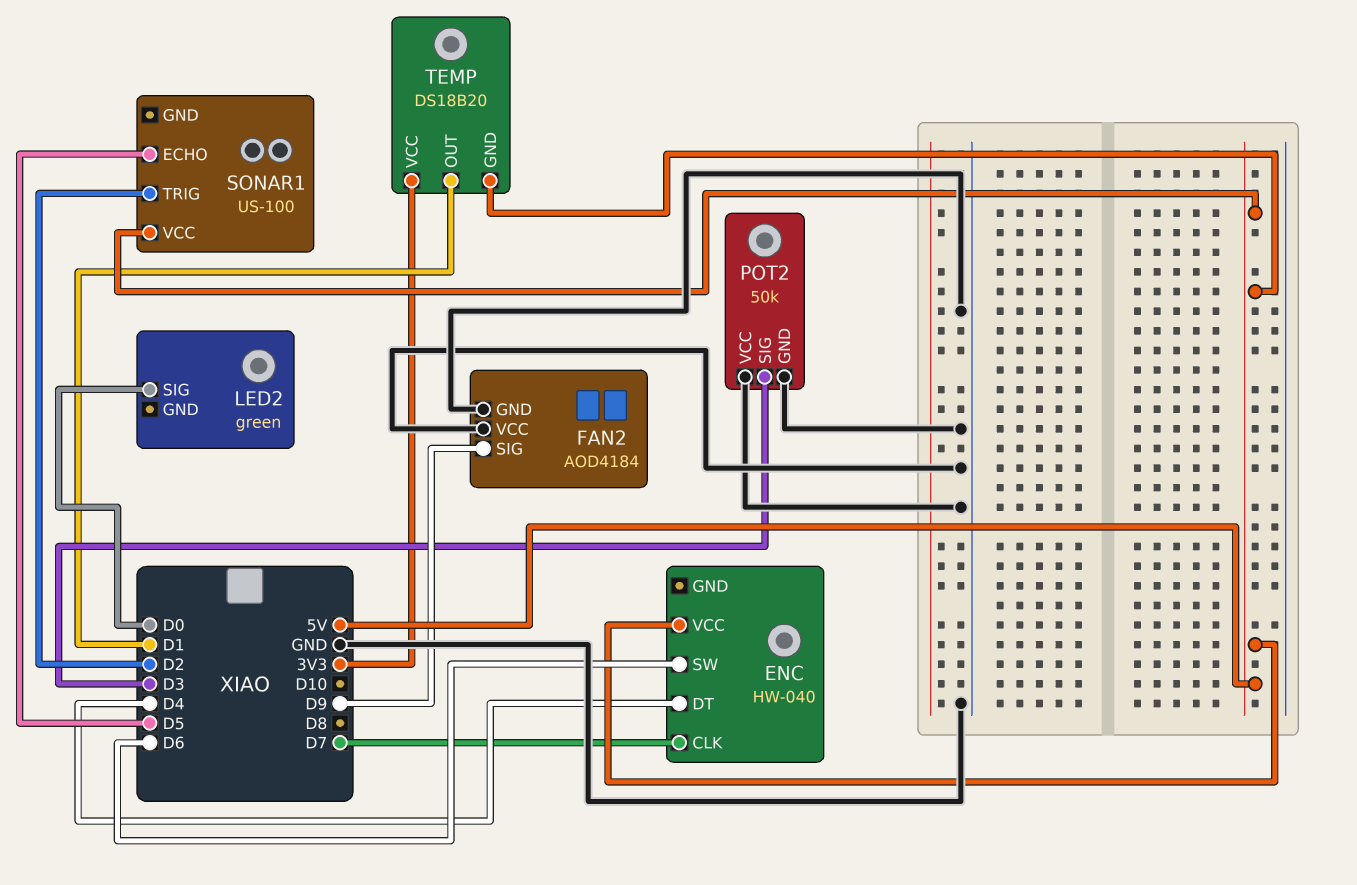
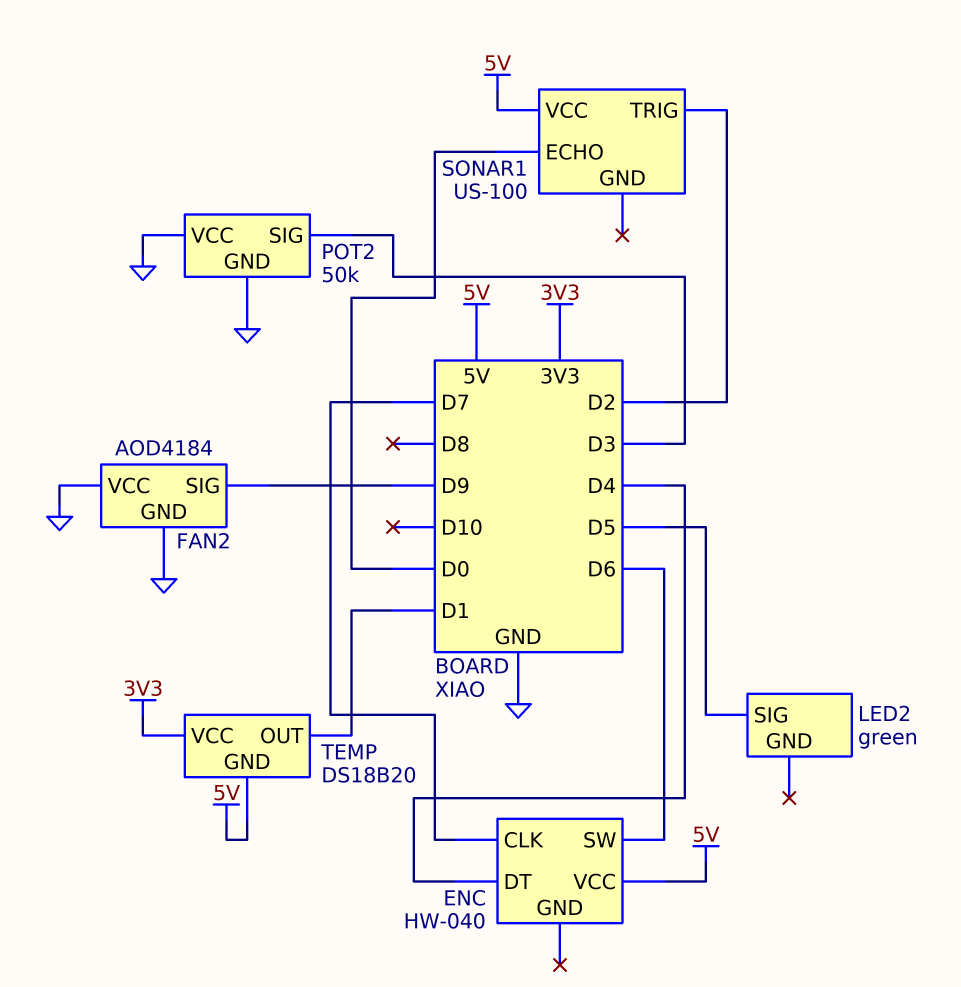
LED2 pin SIG: D0 -> D5
SONAR1 pin ECHO: D5 -> D0

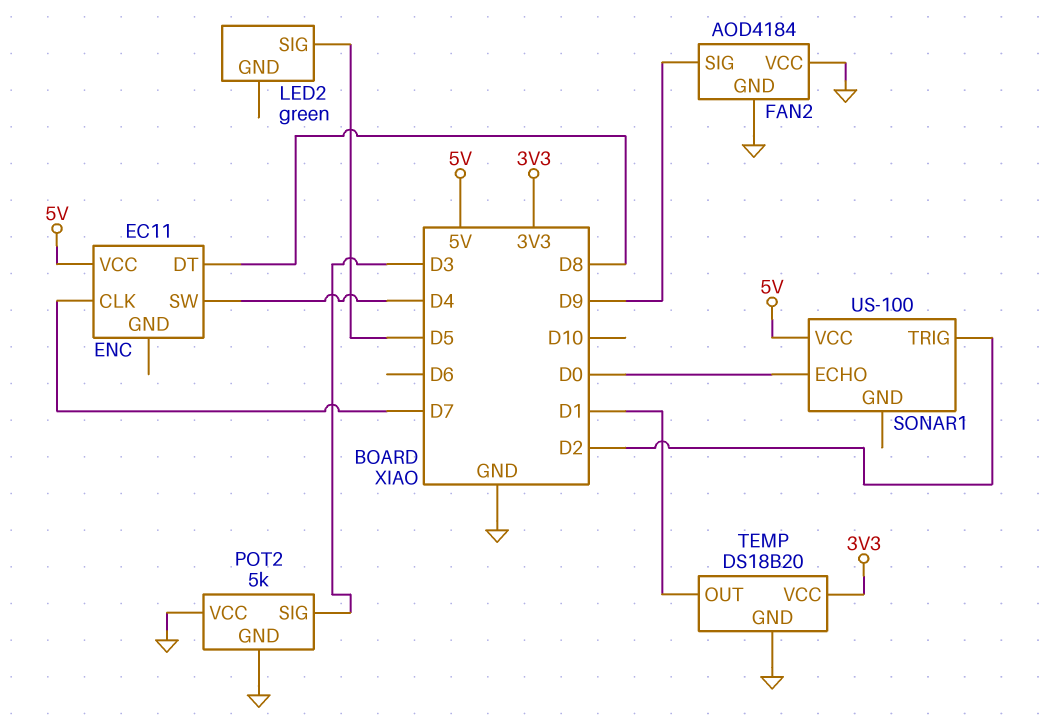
ENC: HW-040 -> EC11
ENC pin DT: D4 -> D8
ENC pin SW: D6 -> D4
POT2: 50k -> 5k
TEMP pin GND: 5V -> GND

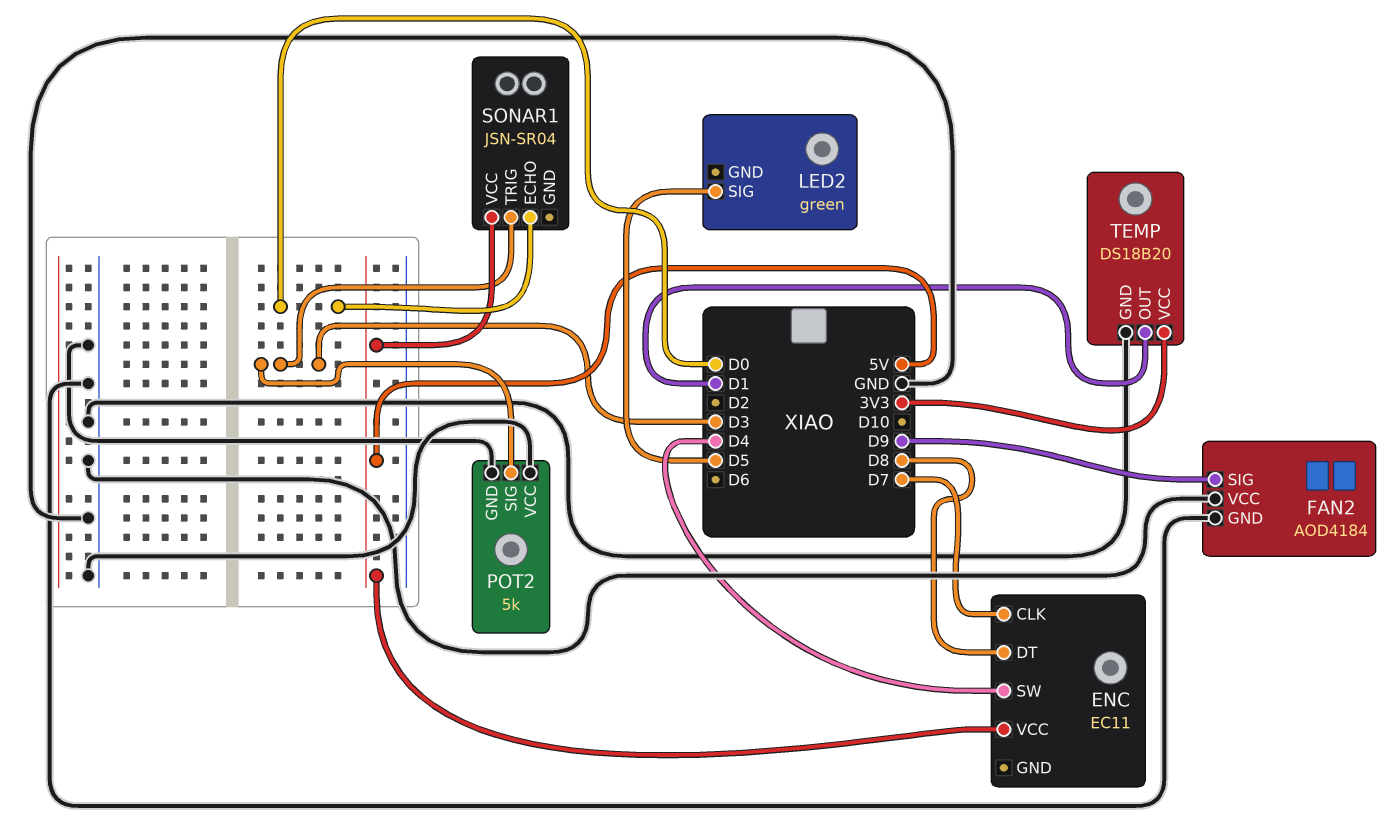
SONAR1: US-100 -> JSN-SR04
SONAR1 pin TRIG: D2 -> D3

